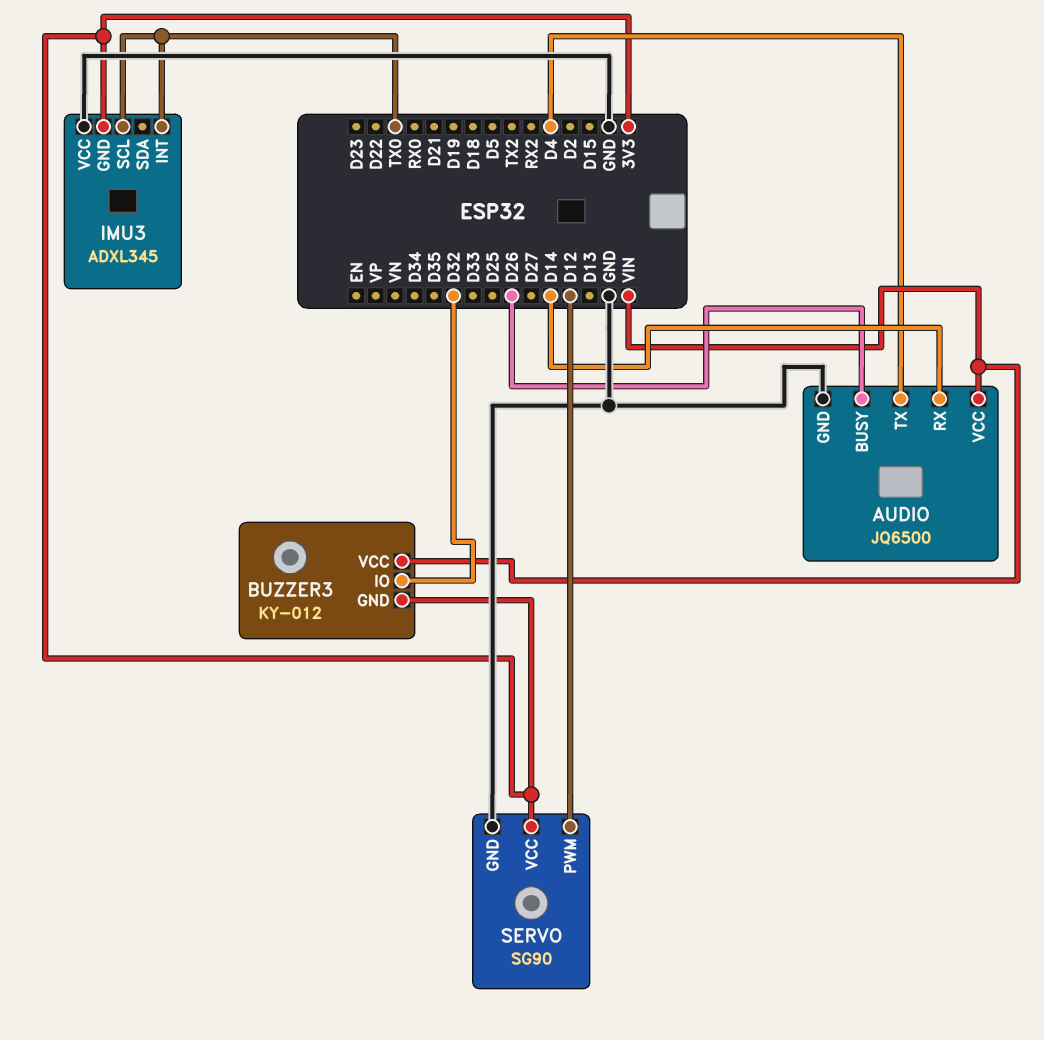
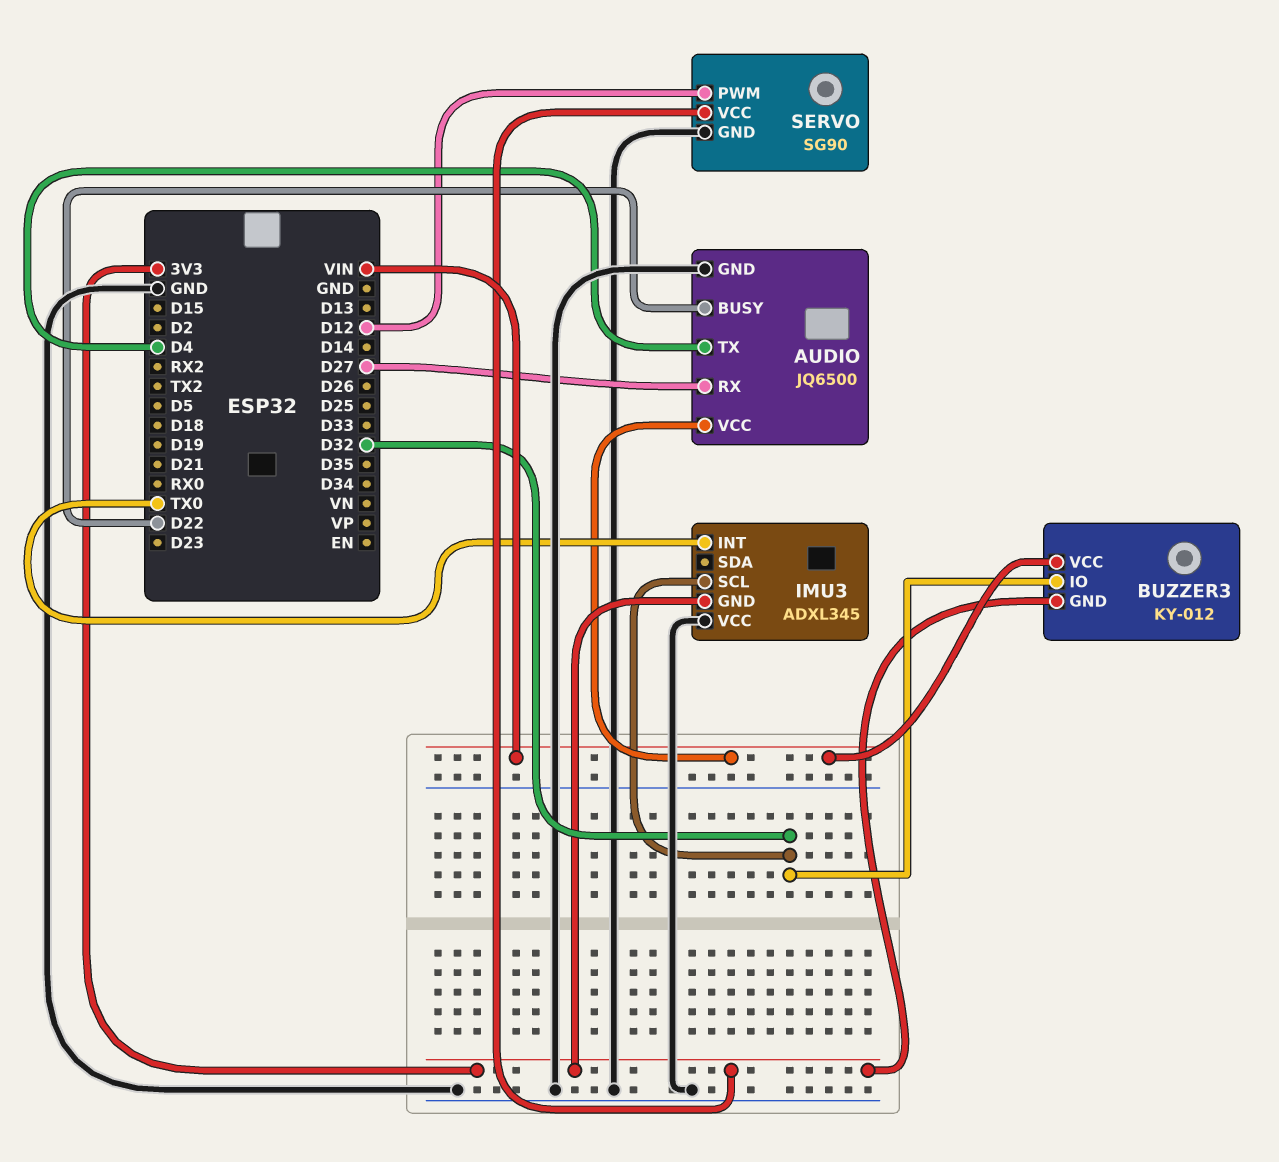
AUDIO pin BUSY: D26 -> D22
AUDIO pin RX: D14 -> D27
IMU3 pin SCL: TX0 -> D32

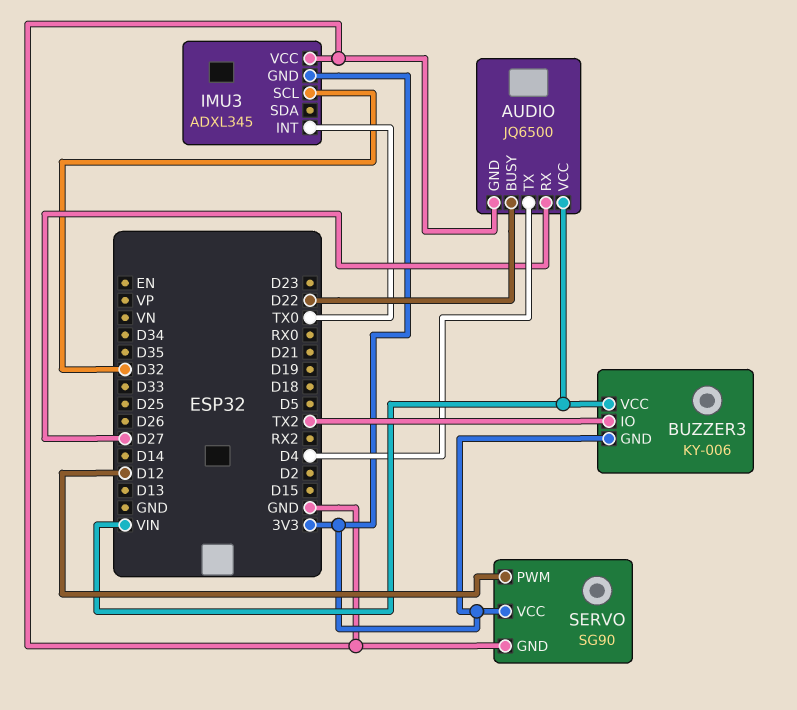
BUZZER3: KY-012 -> KY-006
BUZZER3 pin IO: D32 -> TX2

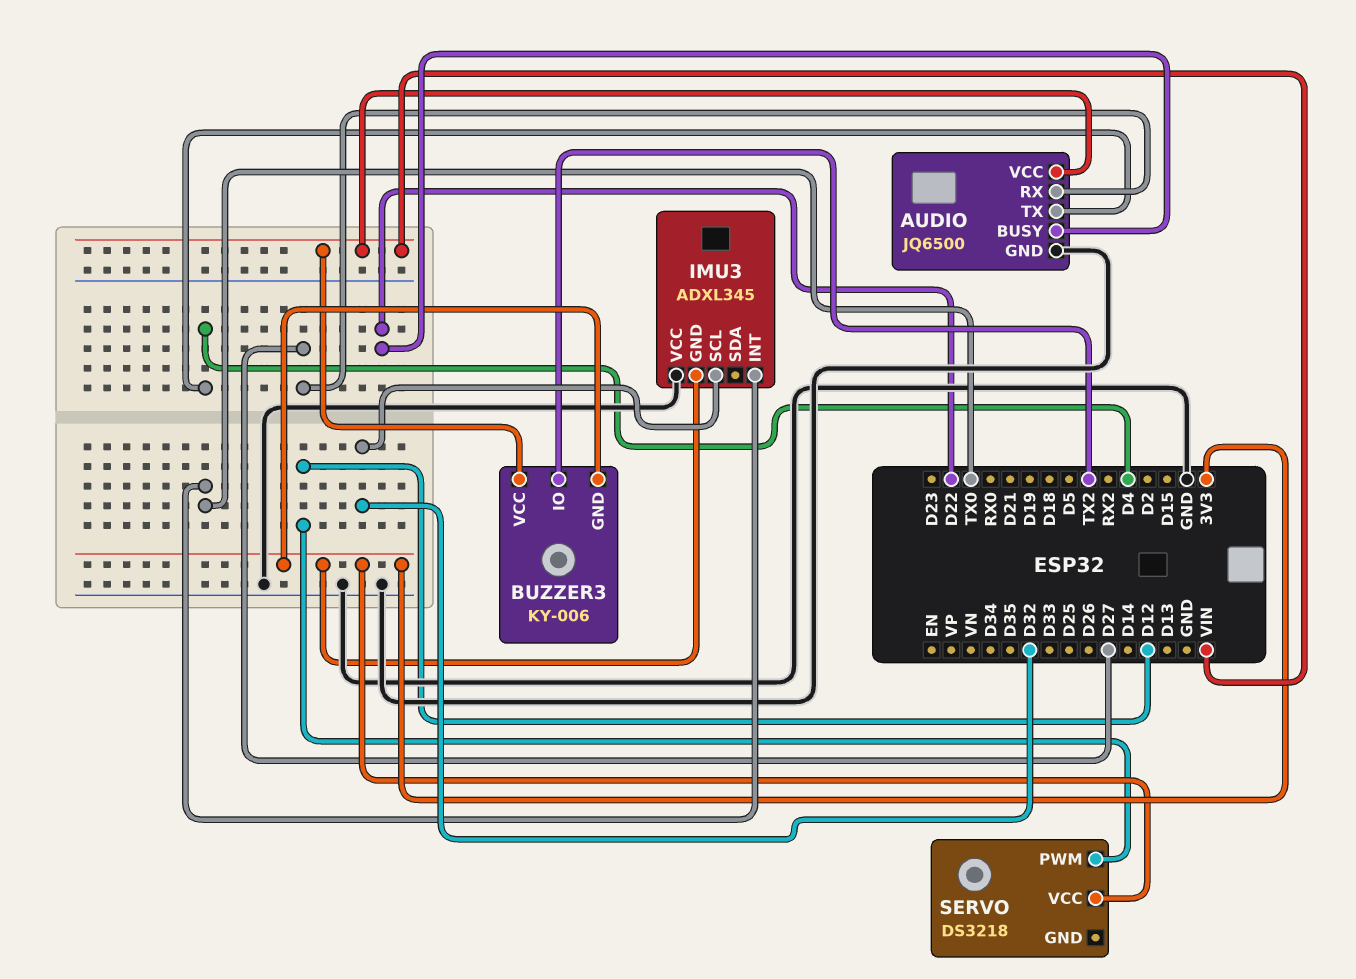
SERVO: SG90 -> DS3218
SERVO pin GND: GND -> none

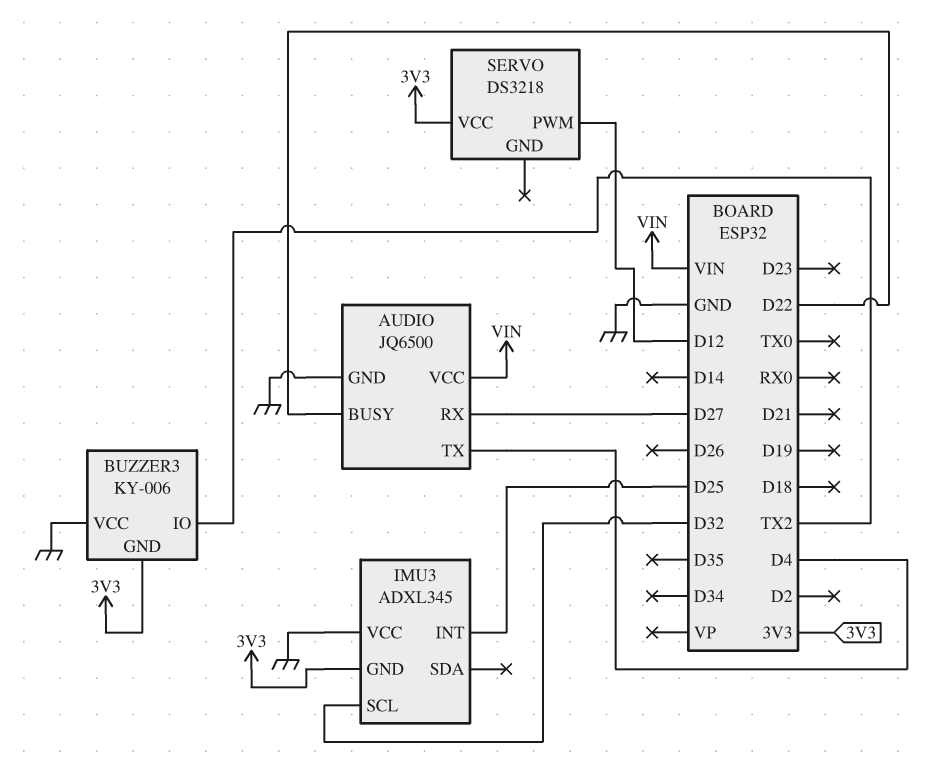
BUZZER3 pin VCC: VIN -> GND
IMU3 pin INT: TX0 -> D25

